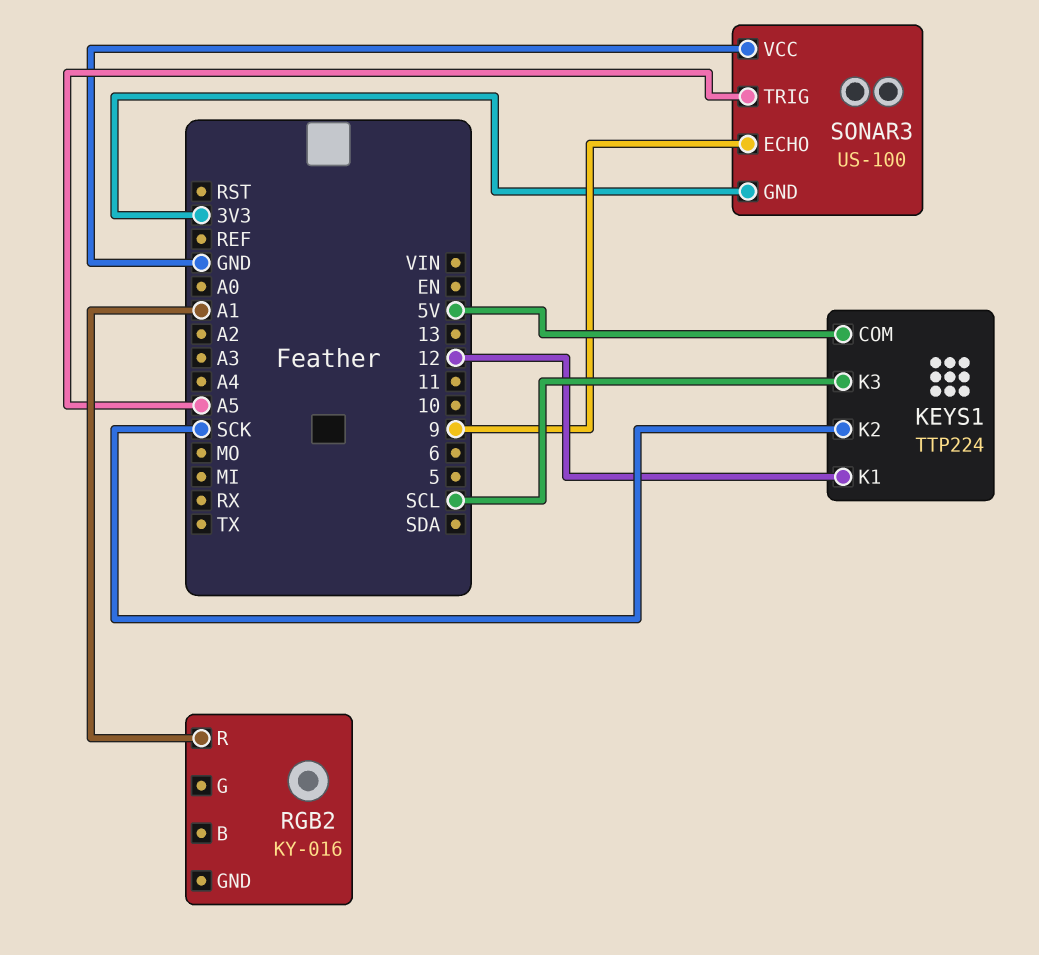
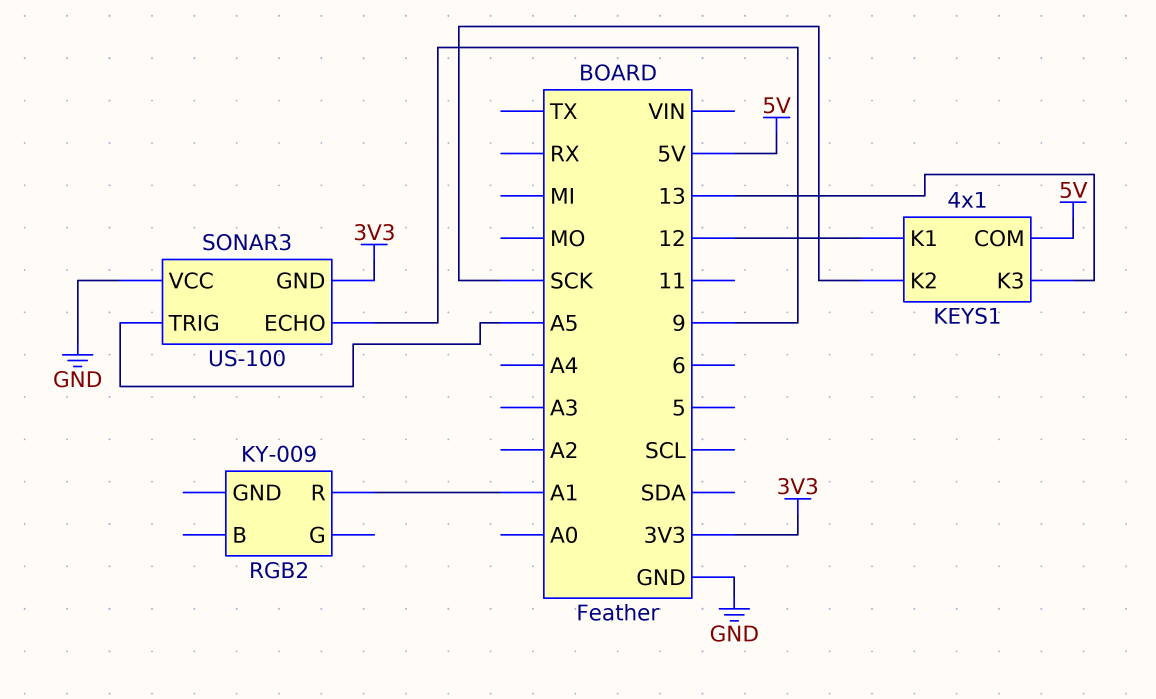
KEYS1: TTP224 -> 4x1
KEYS1 pin K3: SCL -> 13
RGB2: KY-016 -> KY-009

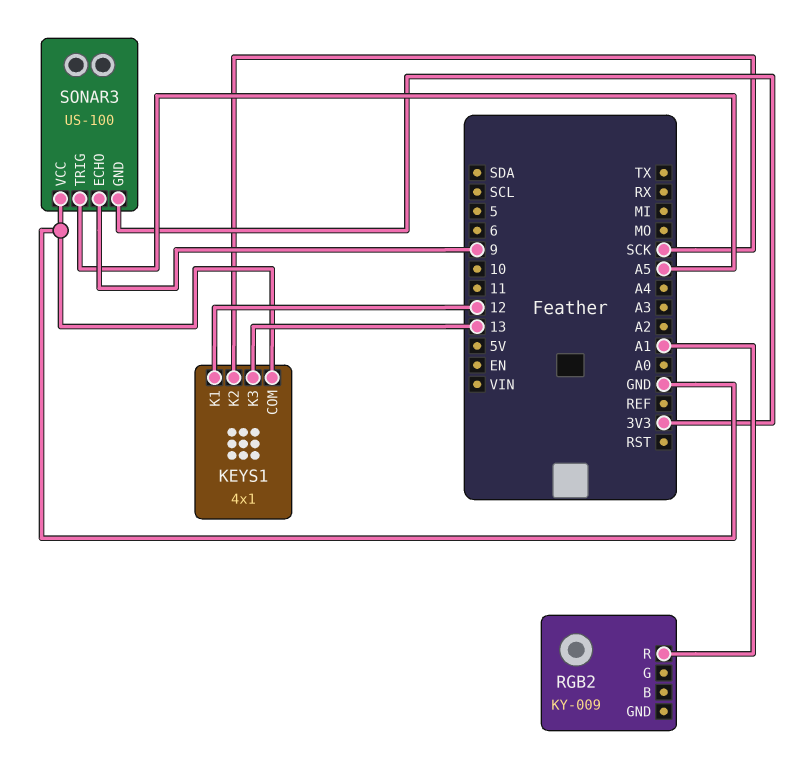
KEYS1 pin COM: 5V -> GND

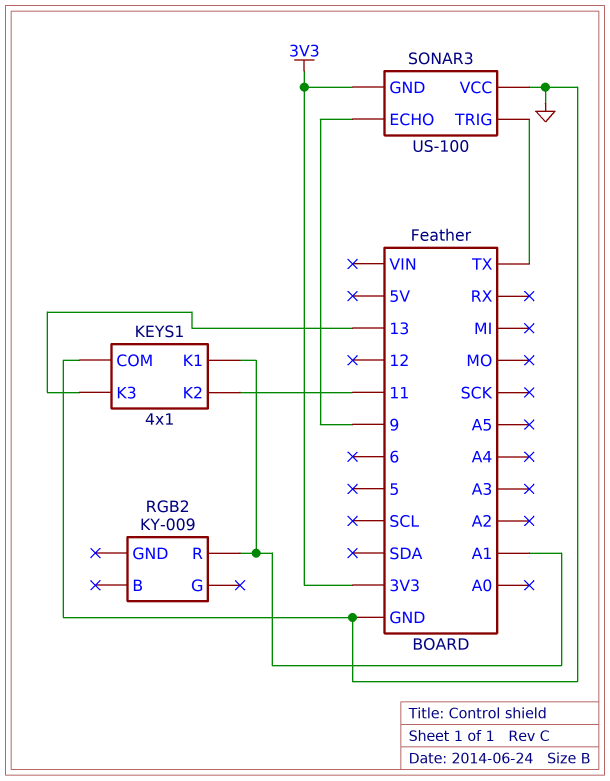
KEYS1 pin K1: 12 -> A1
KEYS1 pin K2: SCK -> 11
SONAR3 pin TRIG: A5 -> TX

